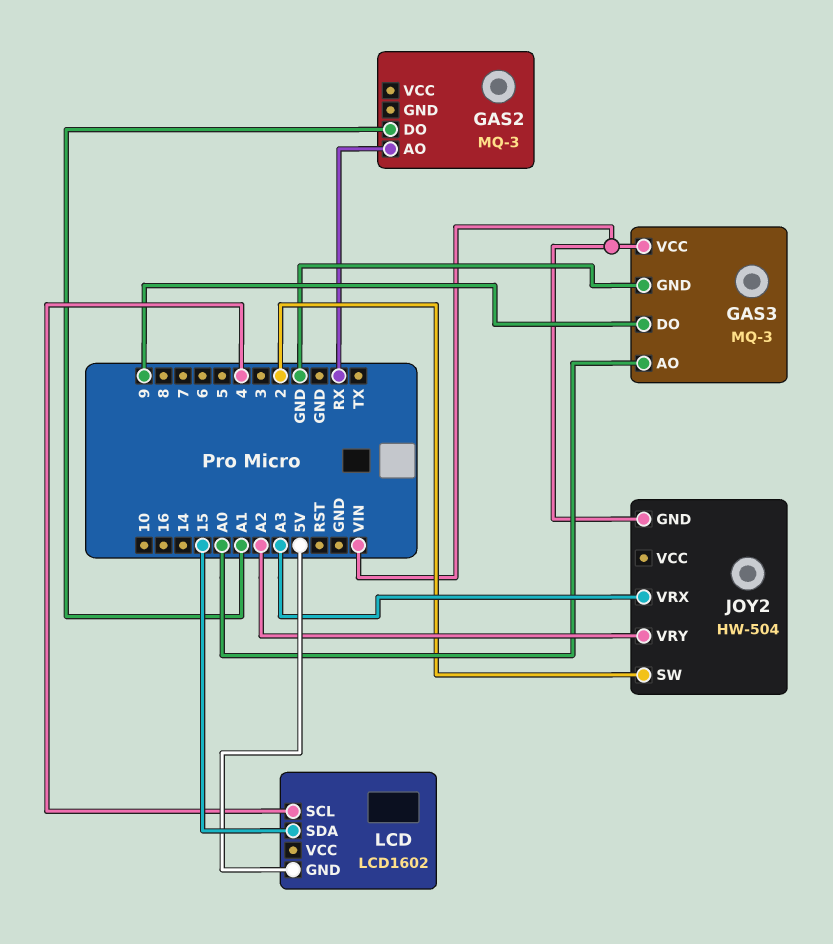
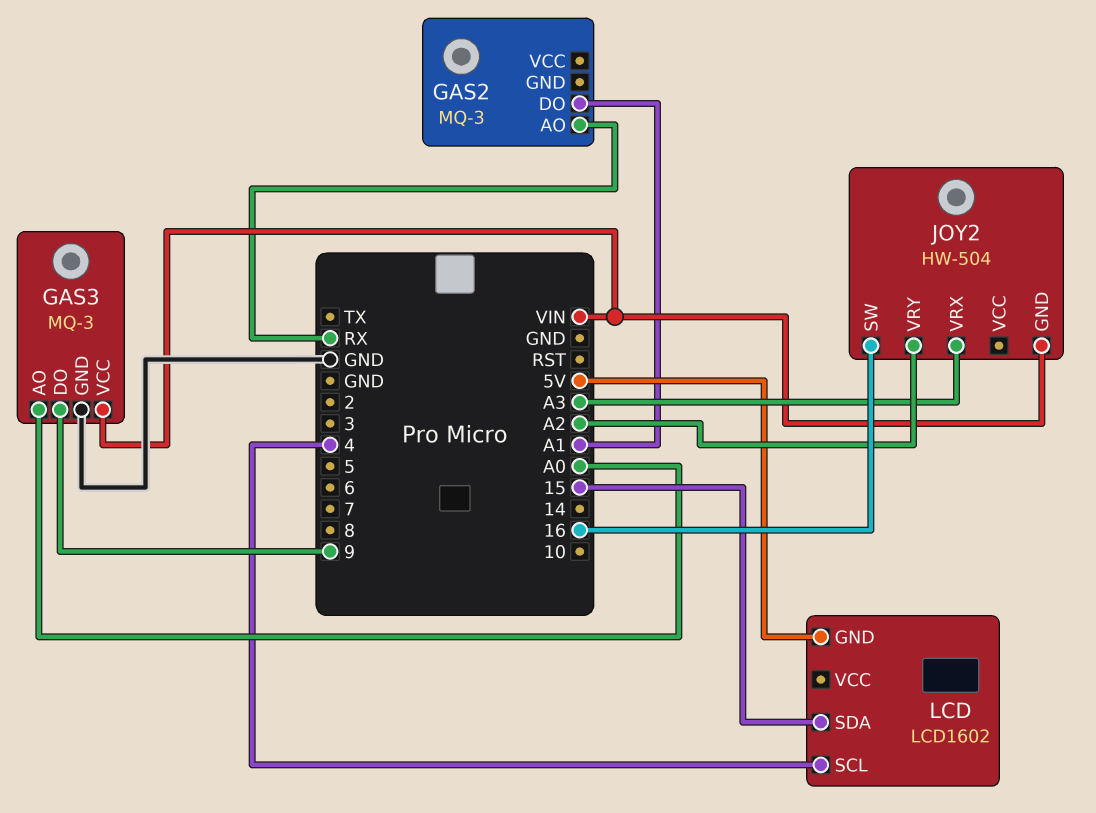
JOY2 pin SW: 2 -> 16

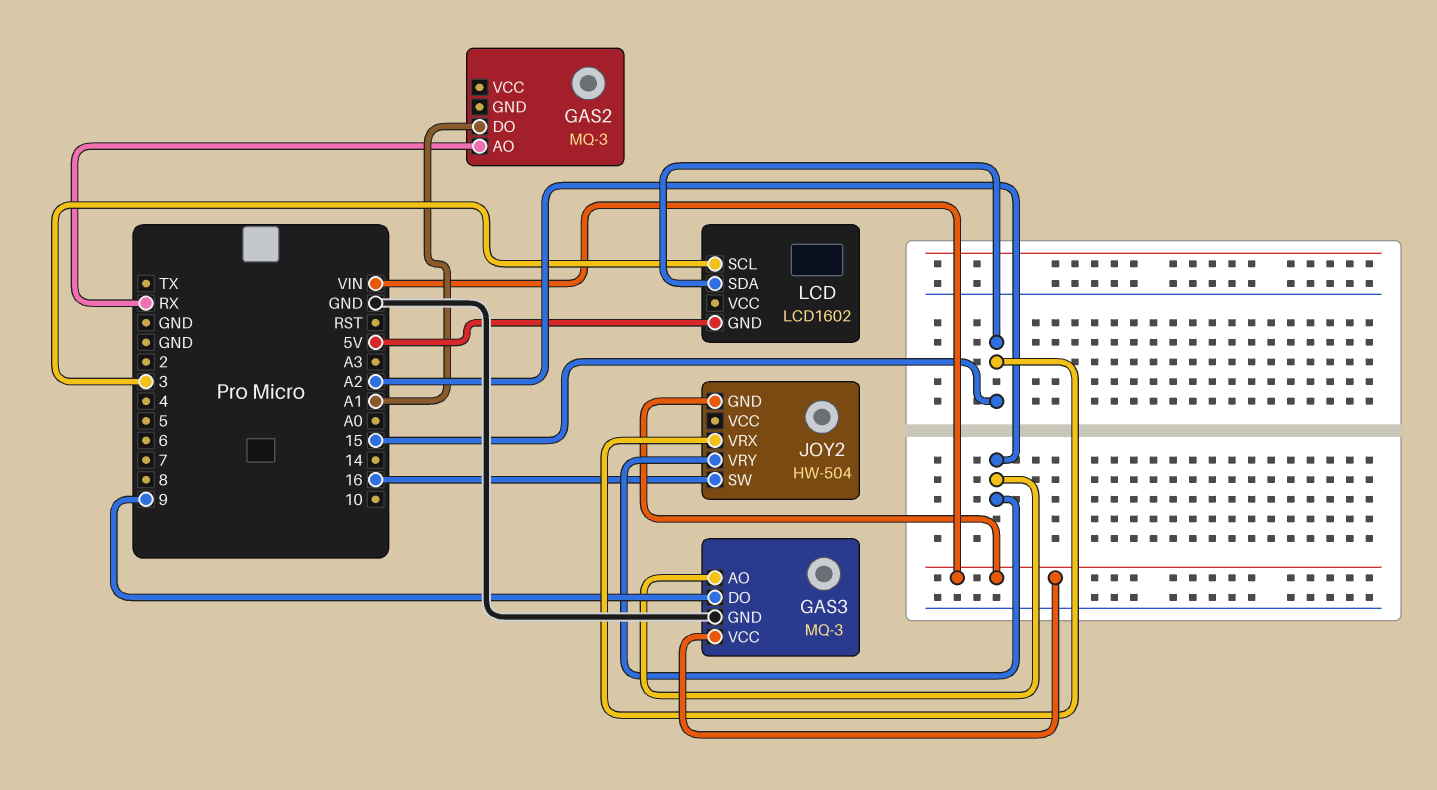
GAS3 pin AO: A0 -> A2
JOY2 pin VRX: A3 -> 15
LCD pin SCL: 4 -> 3

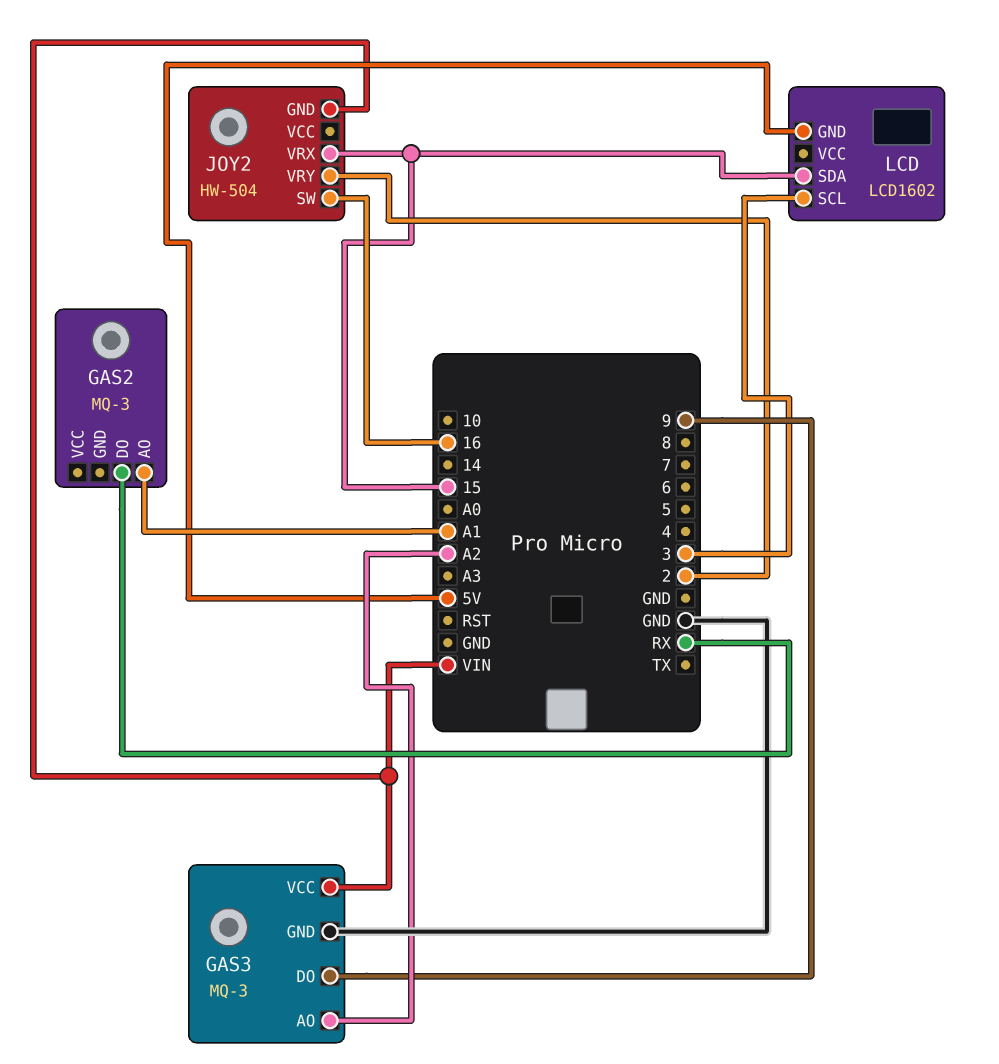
GAS2 pin AO: RX -> A1
GAS2 pin DO: A1 -> RX
JOY2 pin VRY: A2 -> 2

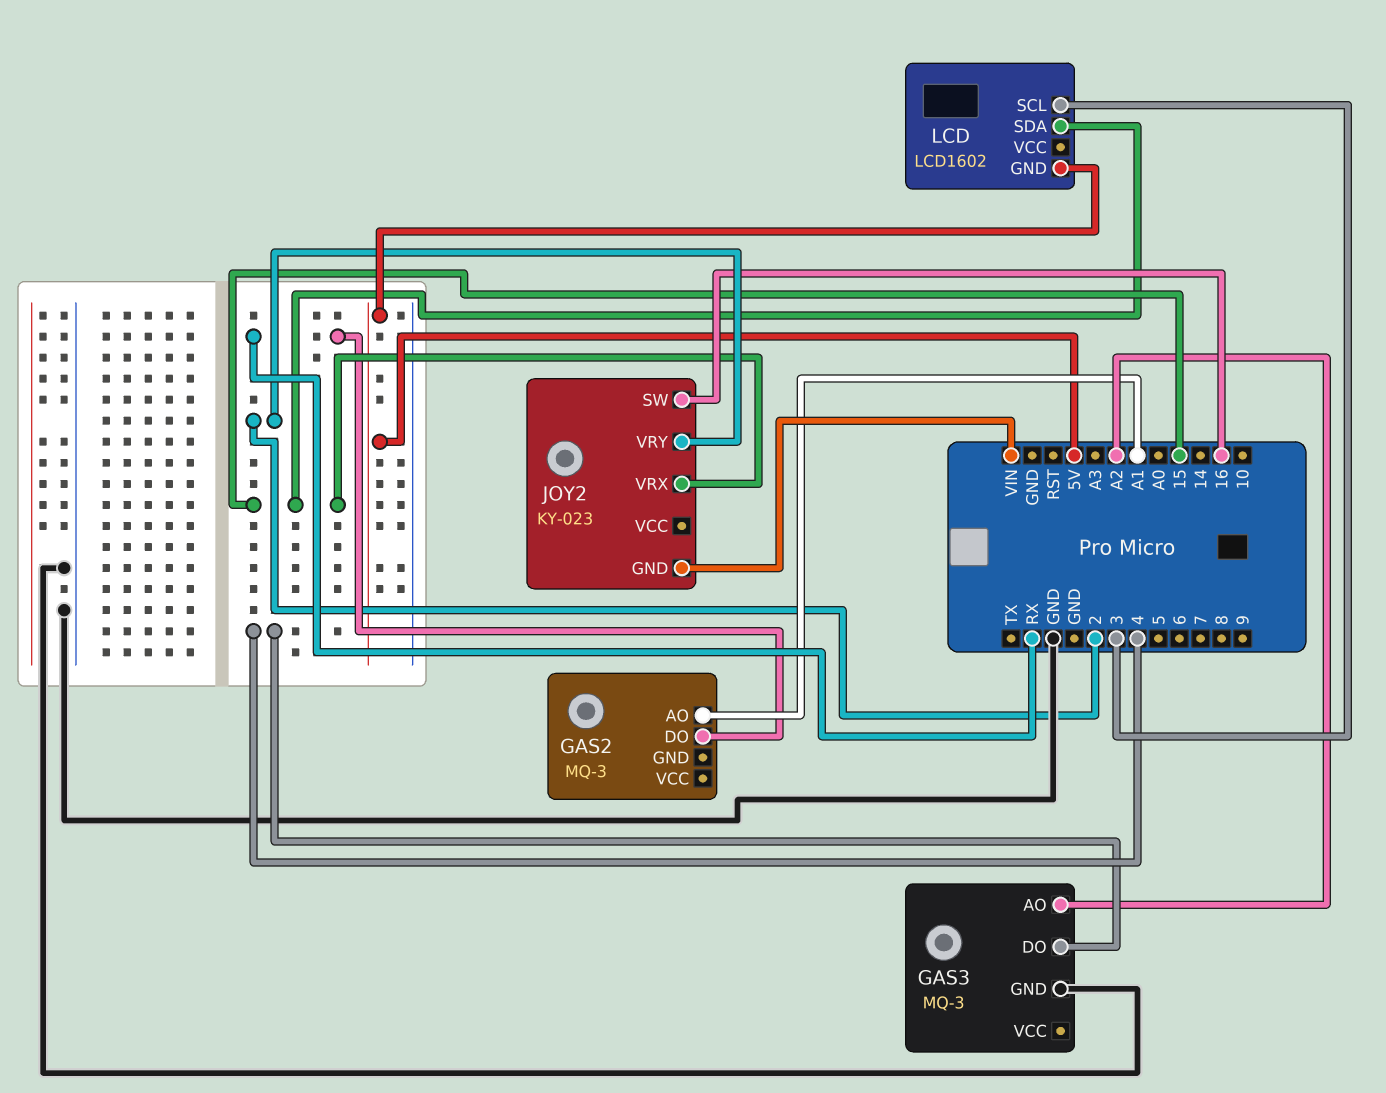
GAS3 pin DO: 9 -> 4
GAS3 pin VCC: VIN -> none
JOY2: HW-504 -> KY-023

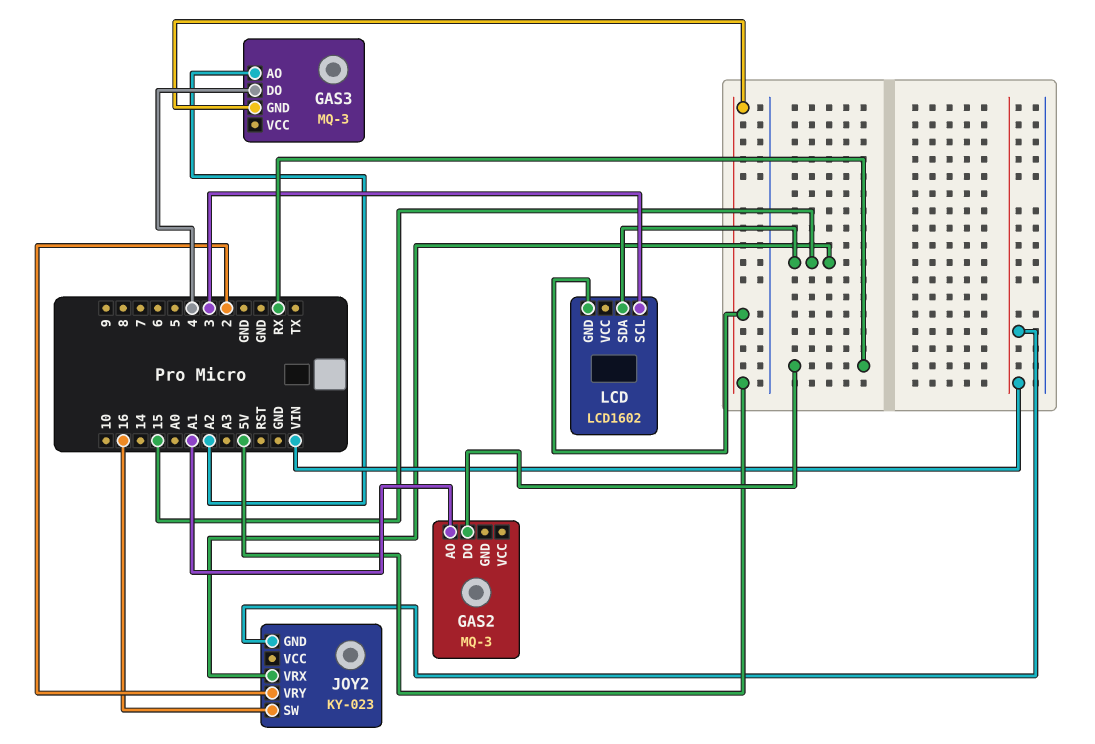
GAS3 pin GND: GND -> 5V

